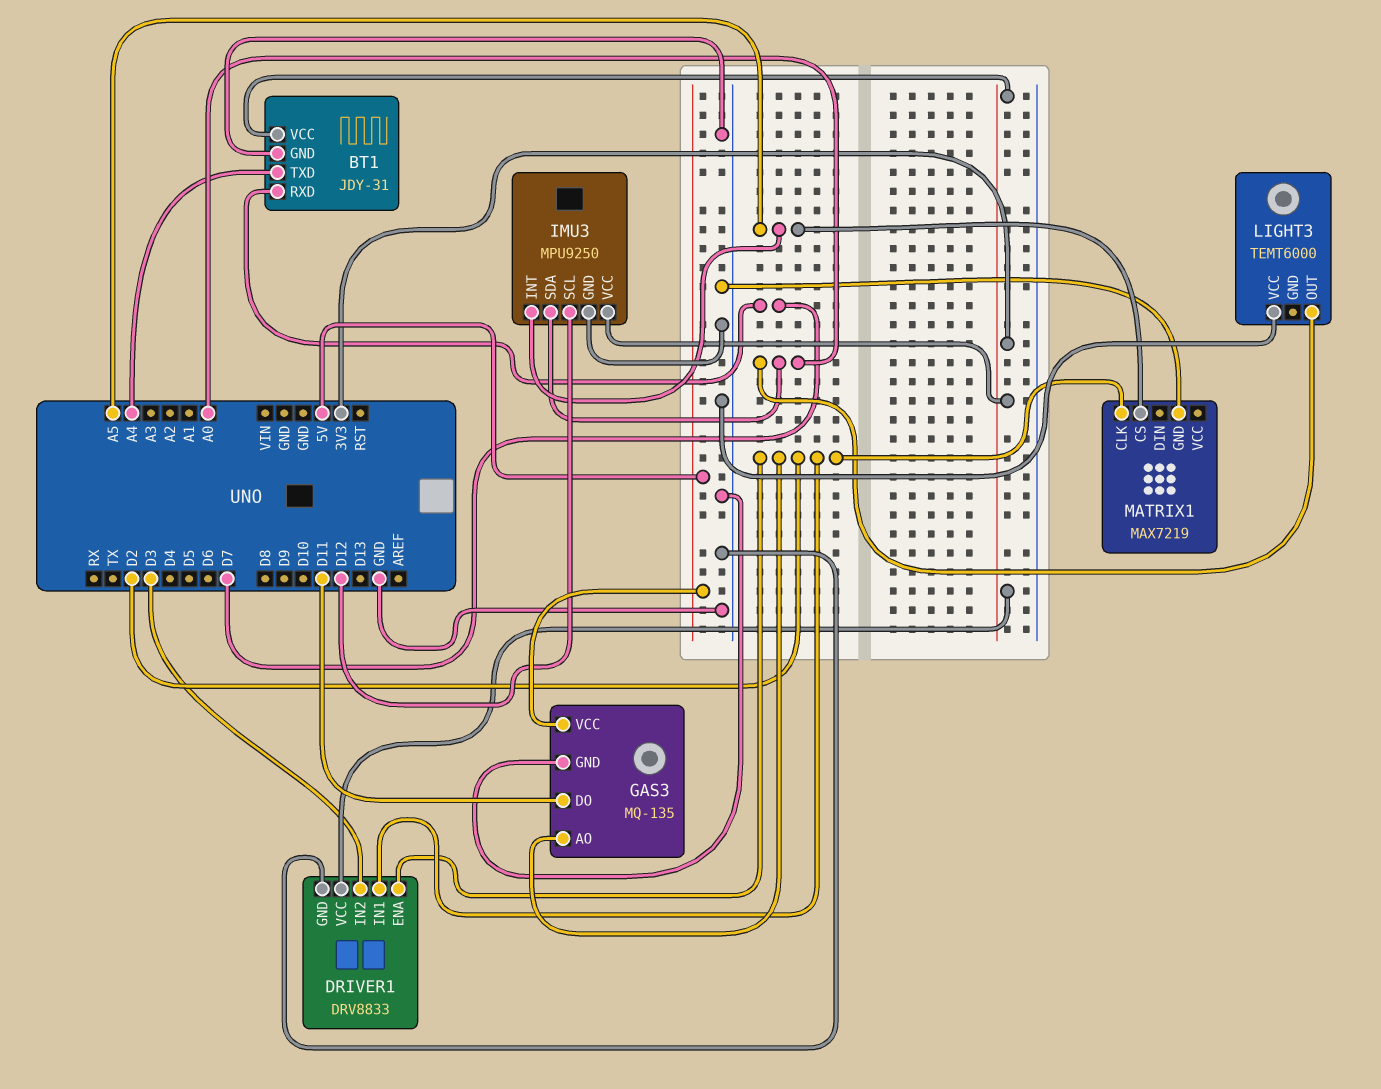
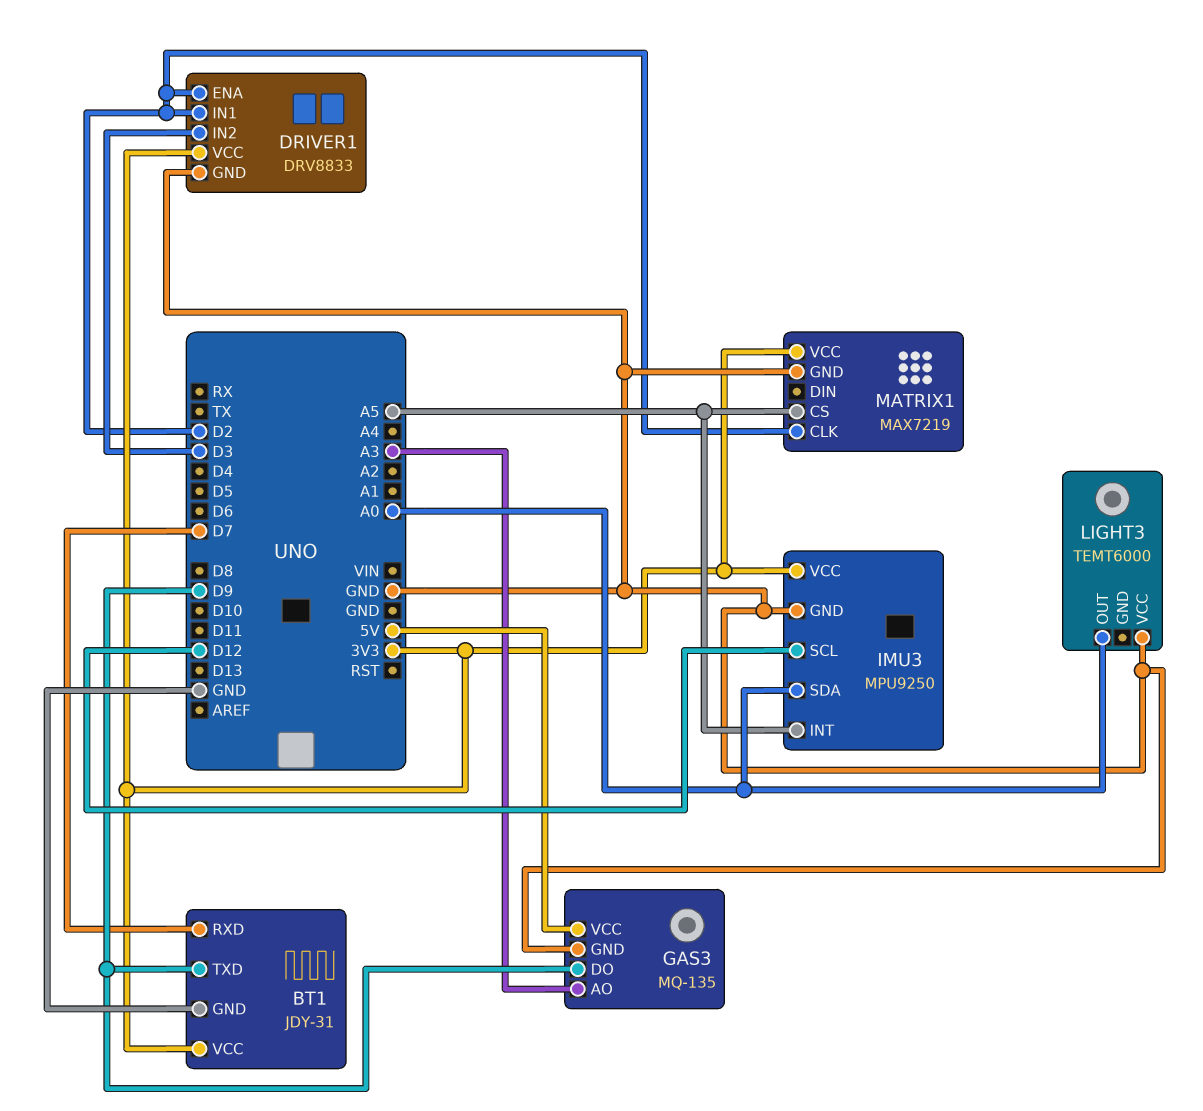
BT1 pin TXD: A4 -> D9
GAS3 pin AO: D2 -> A3
GAS3 pin DO: D11 -> D9
MATRIX1 pin VCC: none -> 3V3

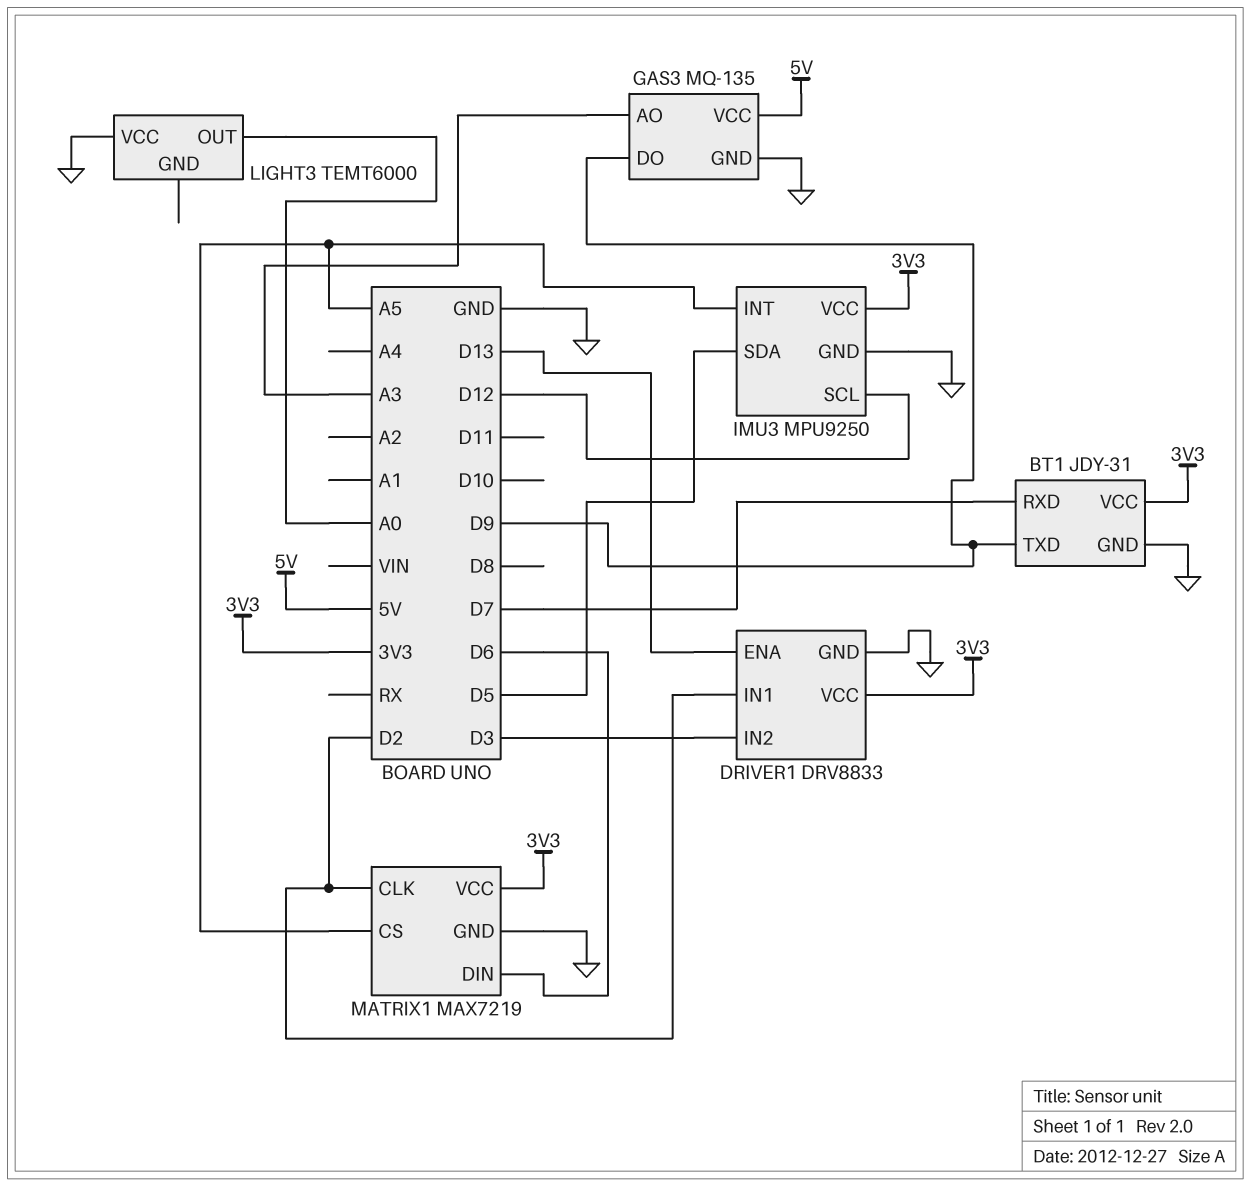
DRIVER1 pin ENA: D2 -> D13
IMU3 pin SDA: A0 -> D5
MATRIX1 pin DIN: none -> D6

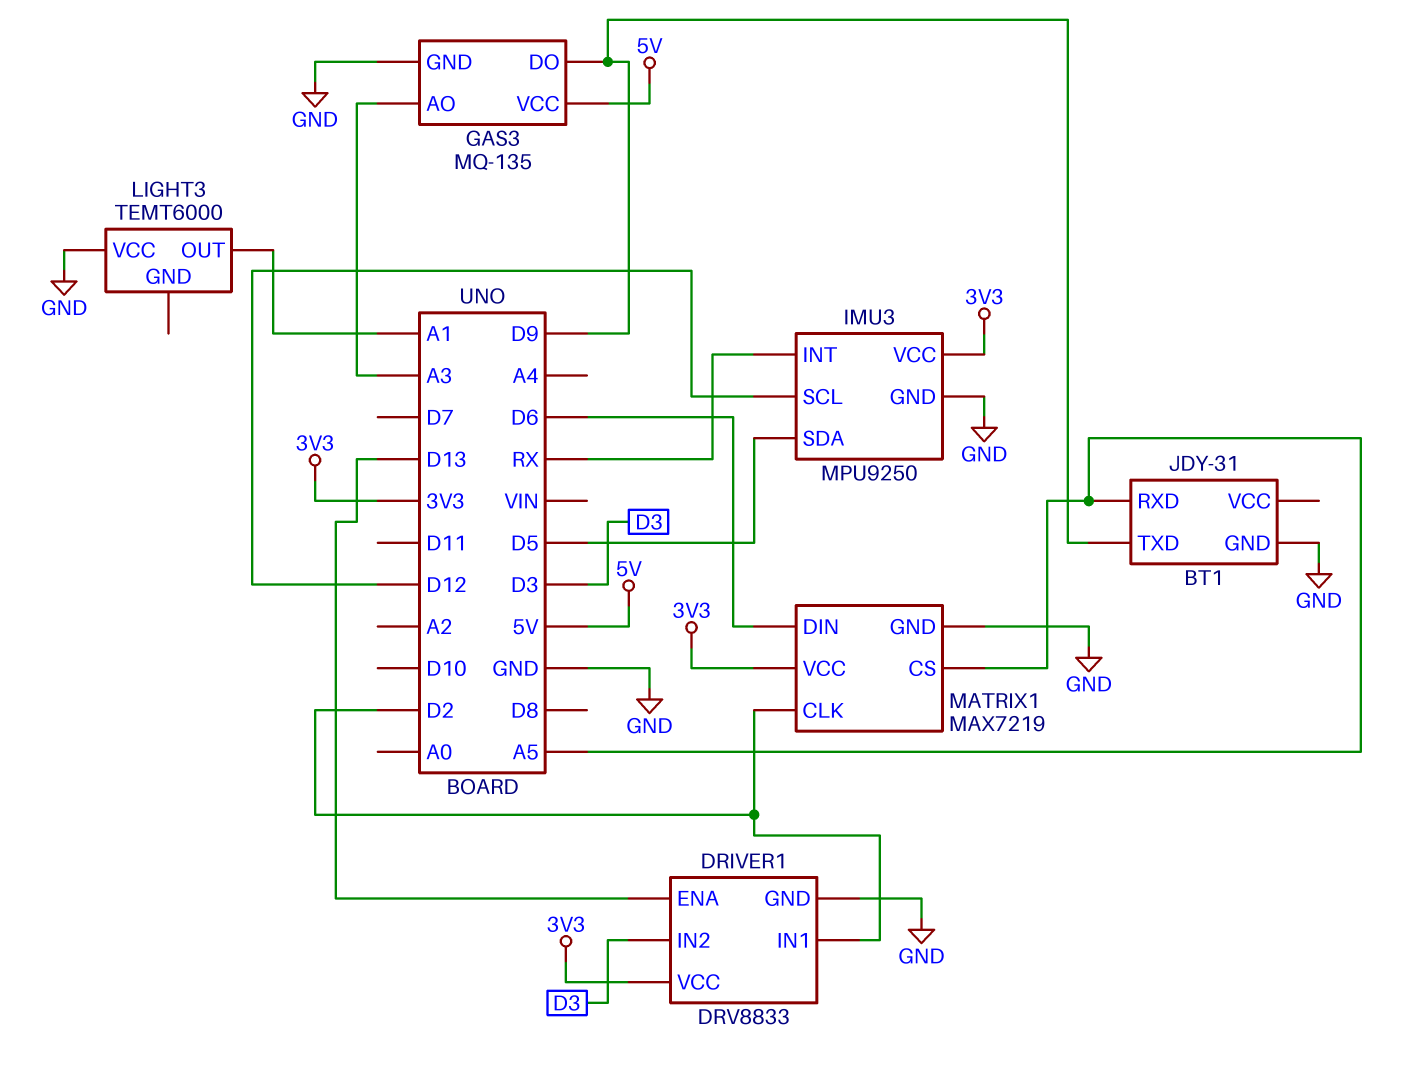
BT1 pin RXD: D7 -> A5
BT1 pin VCC: 3V3 -> none
IMU3 pin INT: A5 -> RX
LIGHT3 pin OUT: A0 -> A1

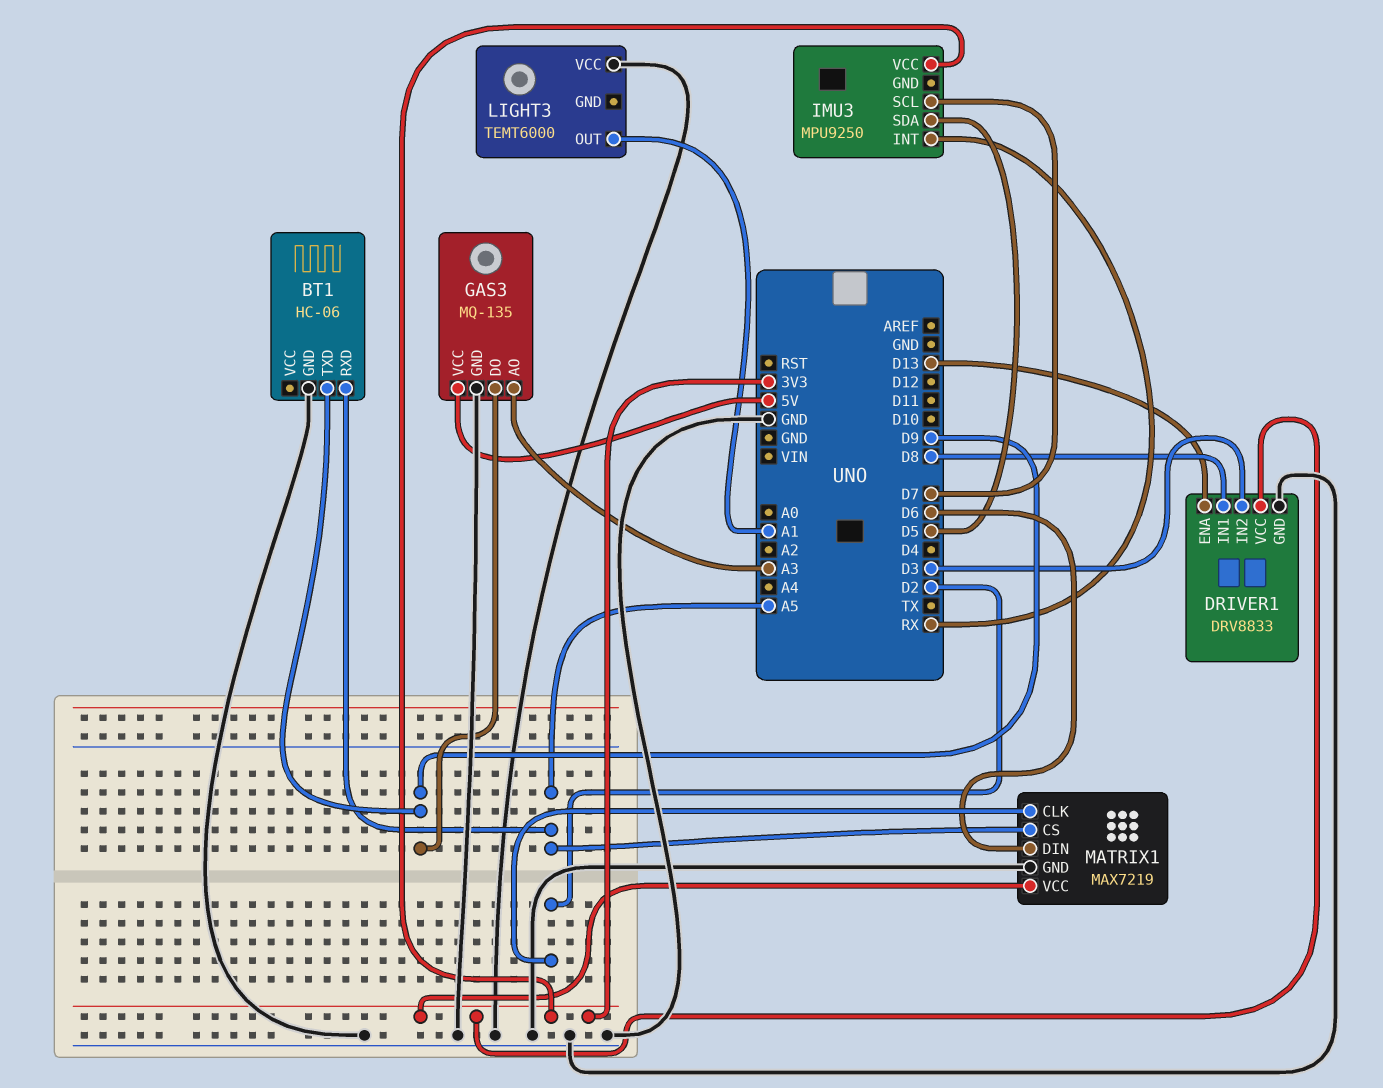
BT1: JDY-31 -> HC-06
DRIVER1 pin IN1: D2 -> D8
IMU3 pin GND: GND -> none
IMU3 pin SCL: D12 -> D7

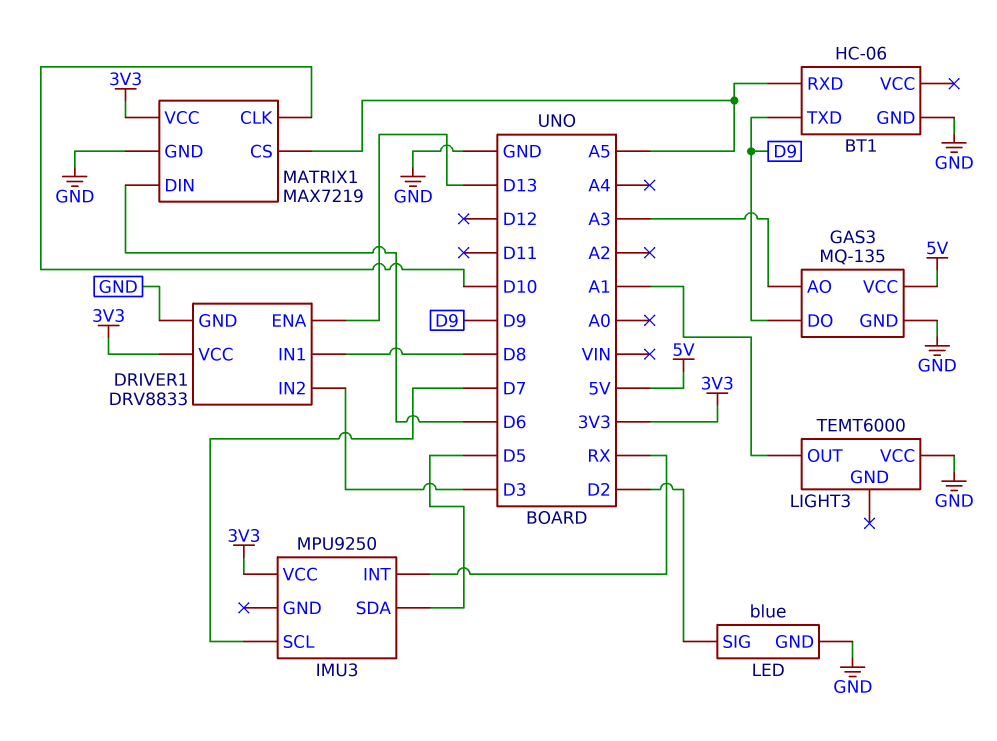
LED: none -> blue
LED pin GND: none -> GND
LED pin SIG: none -> D2
MATRIX1 pin CLK: D2 -> D10

